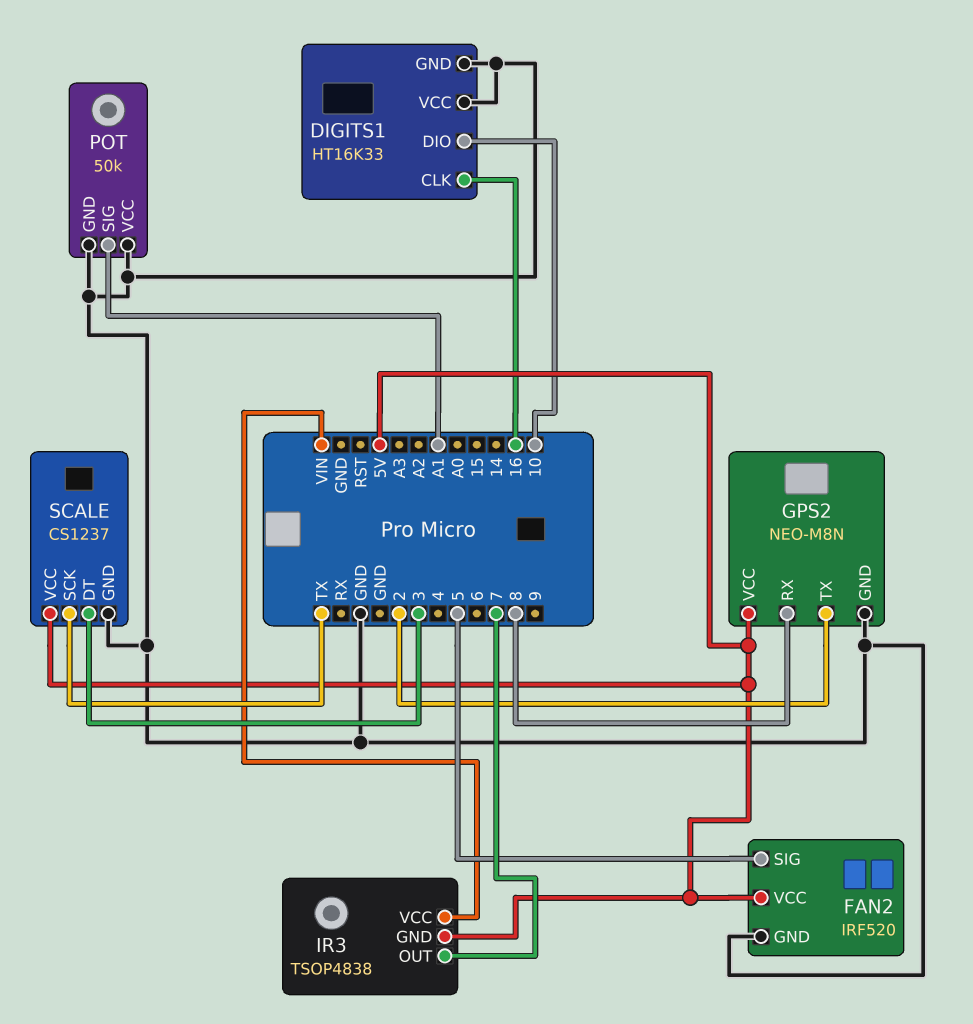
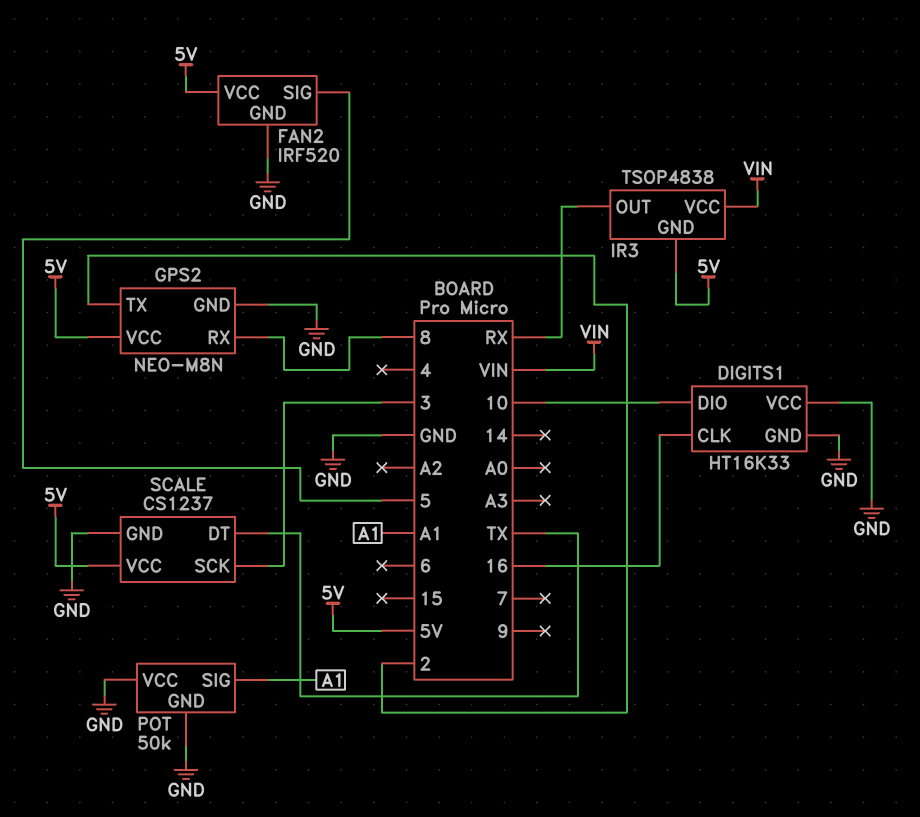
IR3 pin OUT: 7 -> RX
SCALE pin DT: 3 -> TX
SCALE pin SCK: TX -> 3

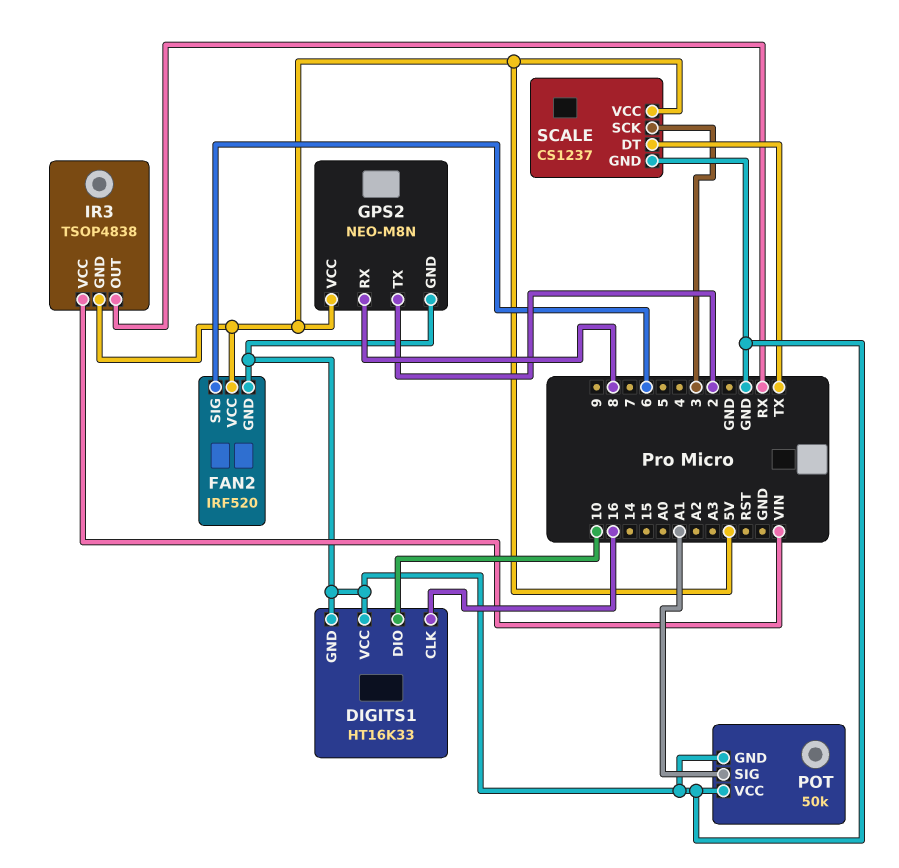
FAN2 pin SIG: 5 -> 6

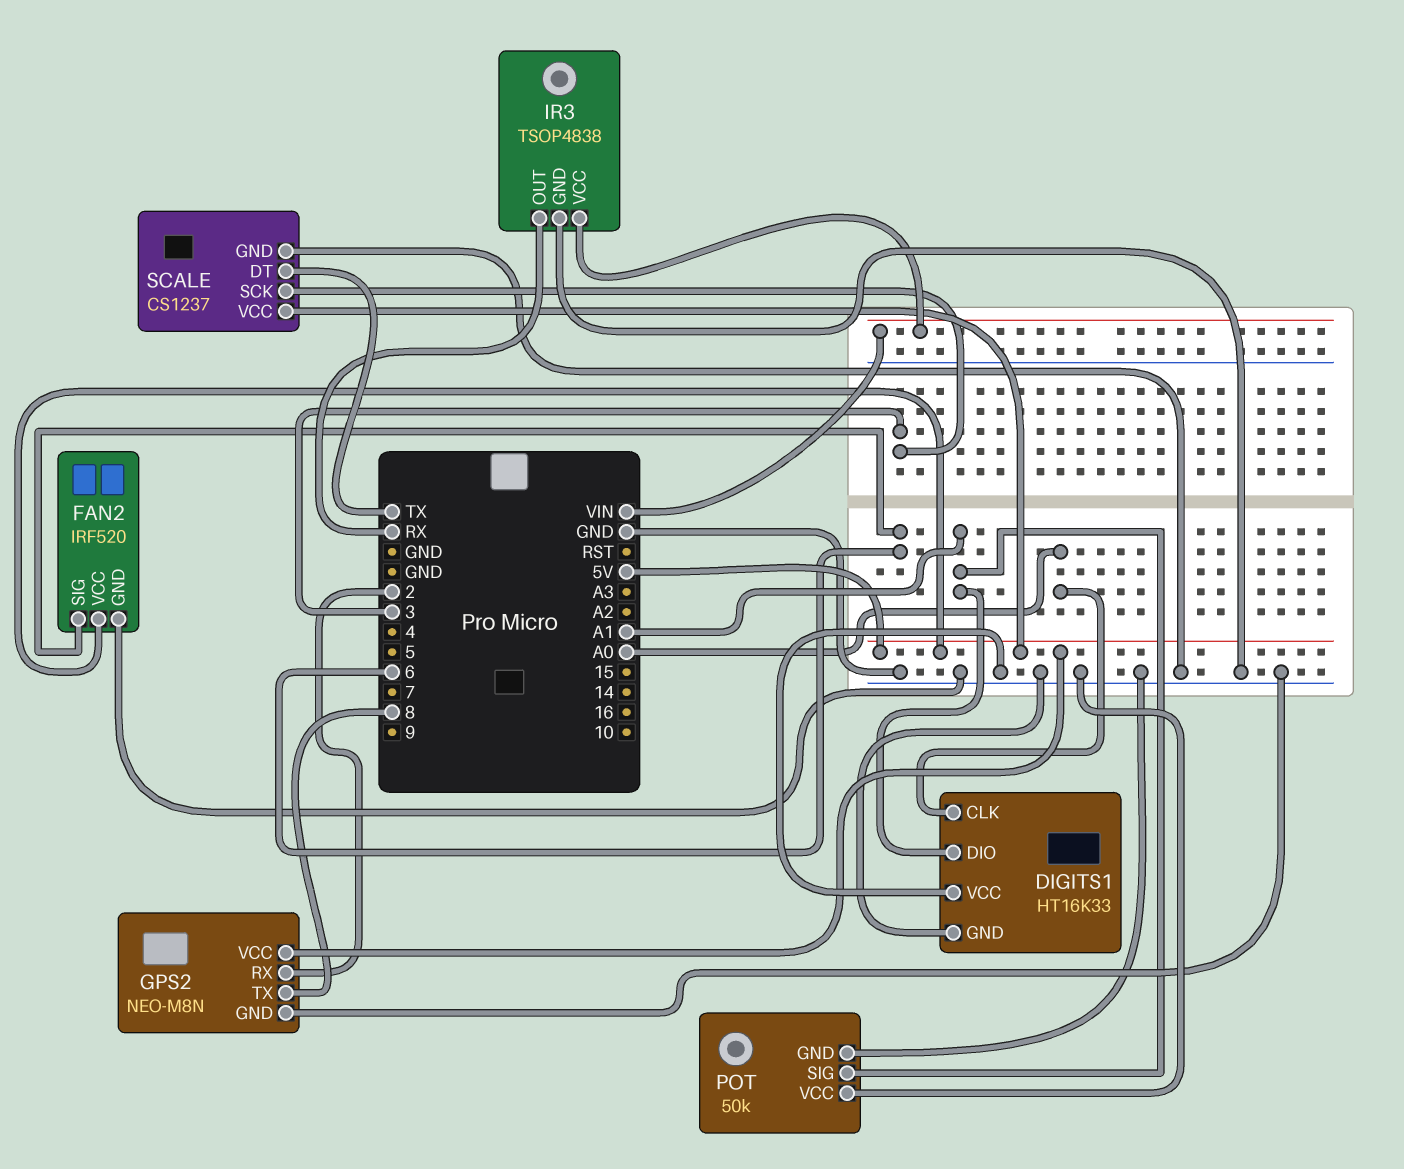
DIGITS1 pin CLK: 16 -> A0
DIGITS1 pin DIO: 10 -> A1
GPS2 pin RX: 8 -> 2
GPS2 pin TX: 2 -> 8
IR3 pin GND: 5V -> GND

